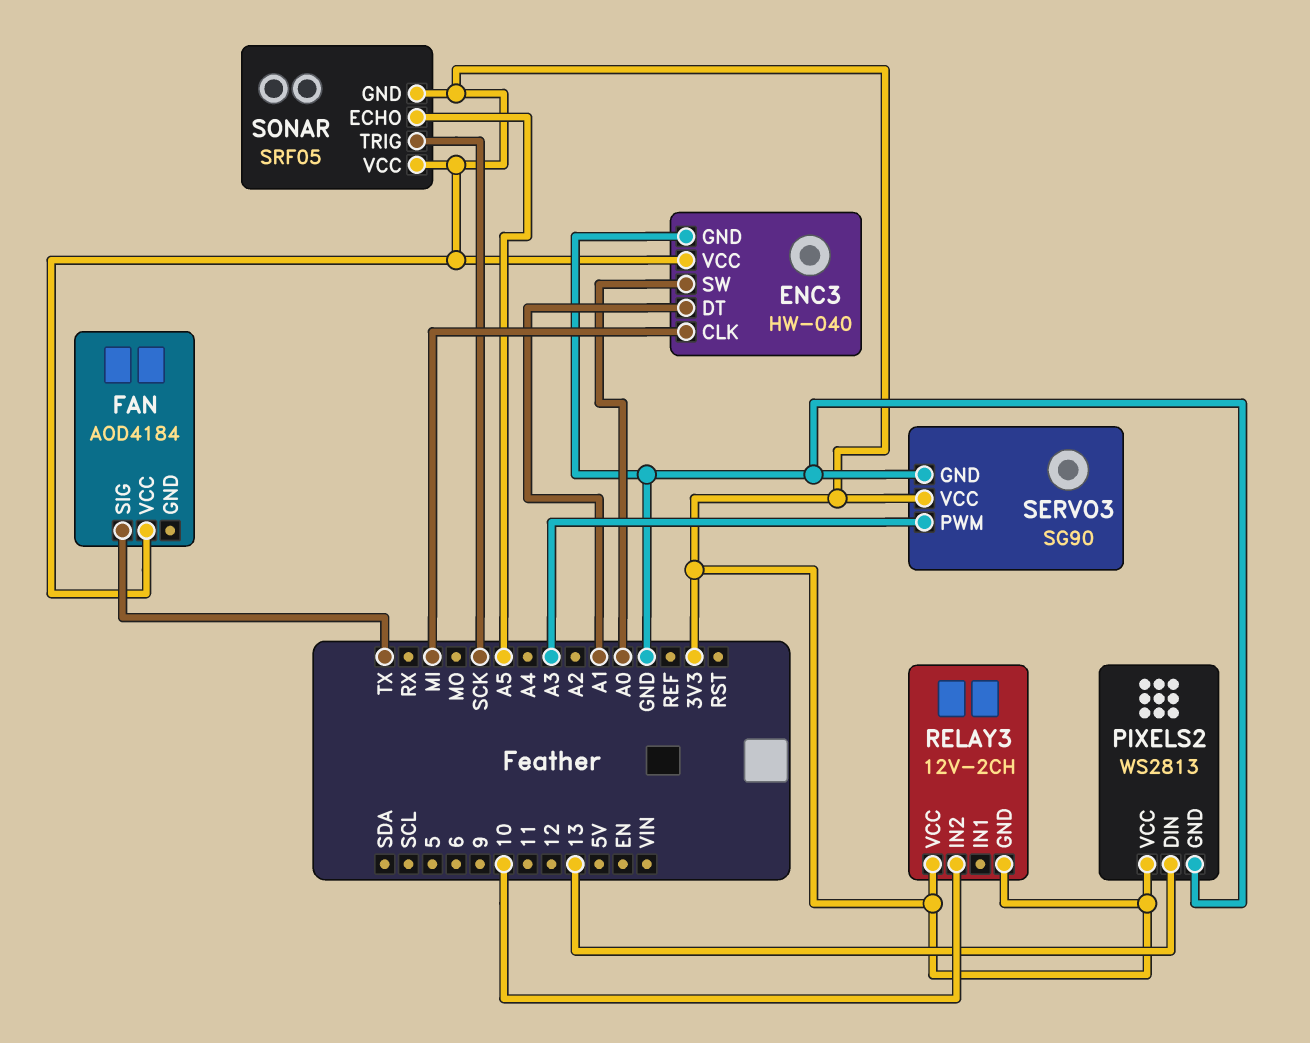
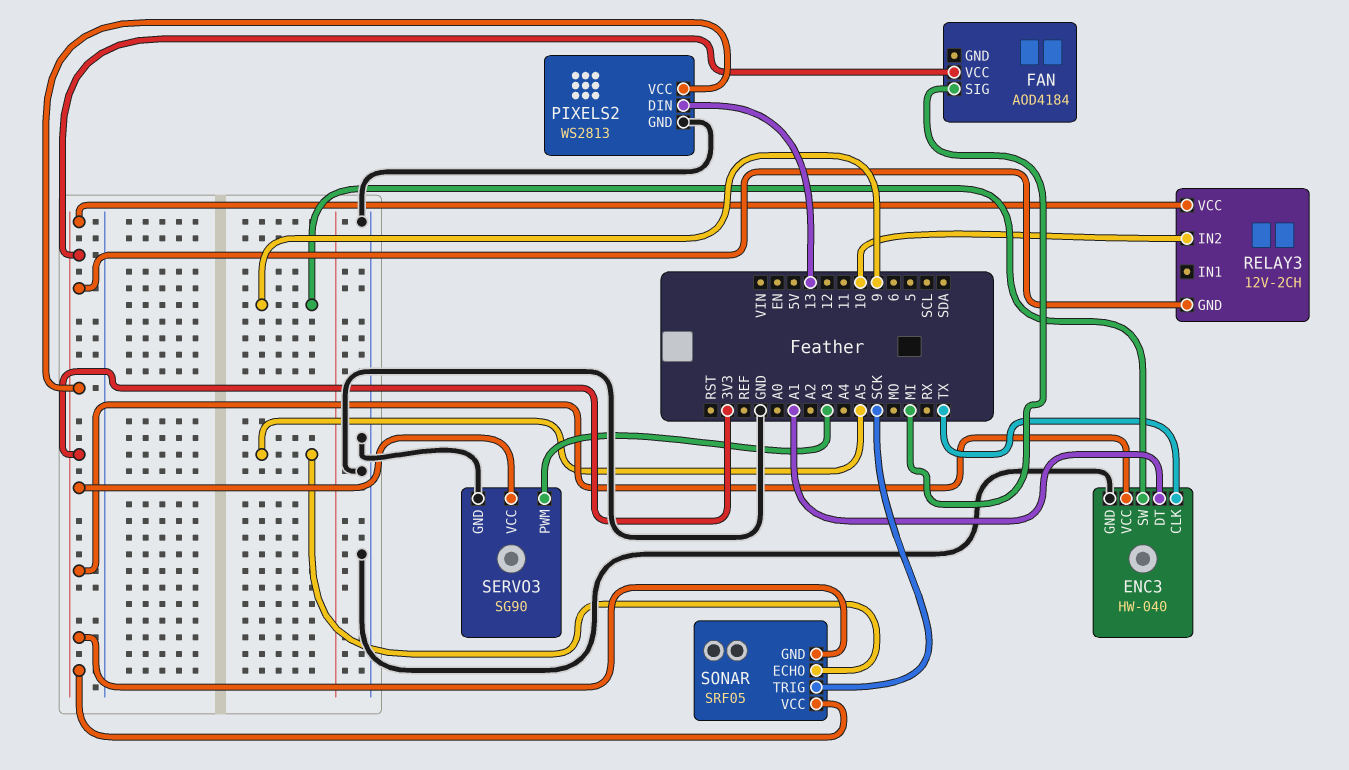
ENC3 pin CLK: MI -> TX
ENC3 pin SW: A0 -> 9
FAN pin SIG: TX -> MI

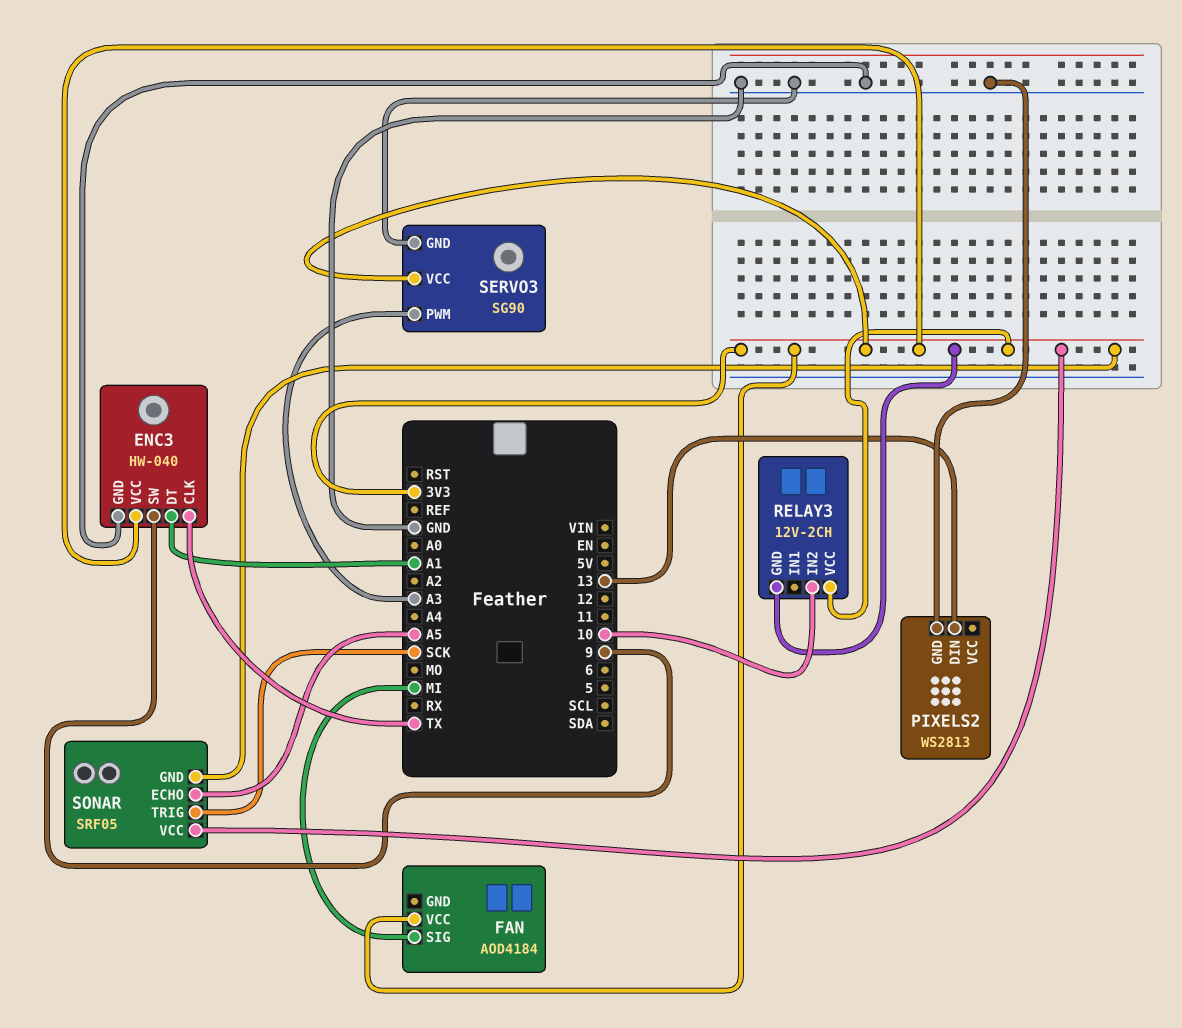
PIXELS2 pin VCC: 3V3 -> none

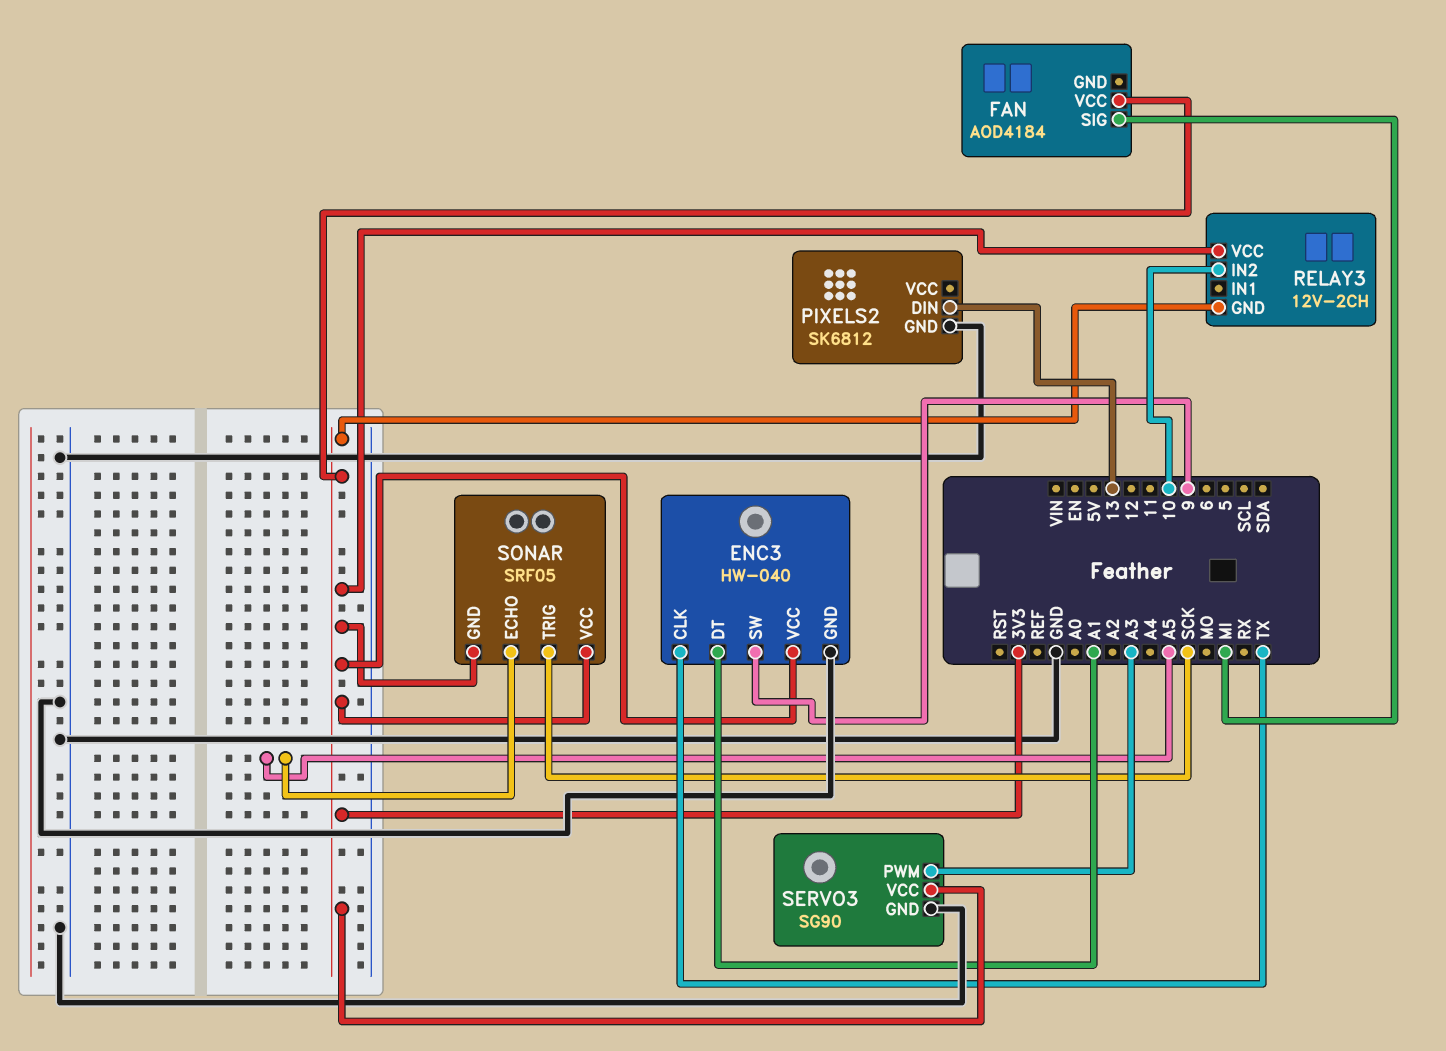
PIXELS2: WS2813 -> SK6812

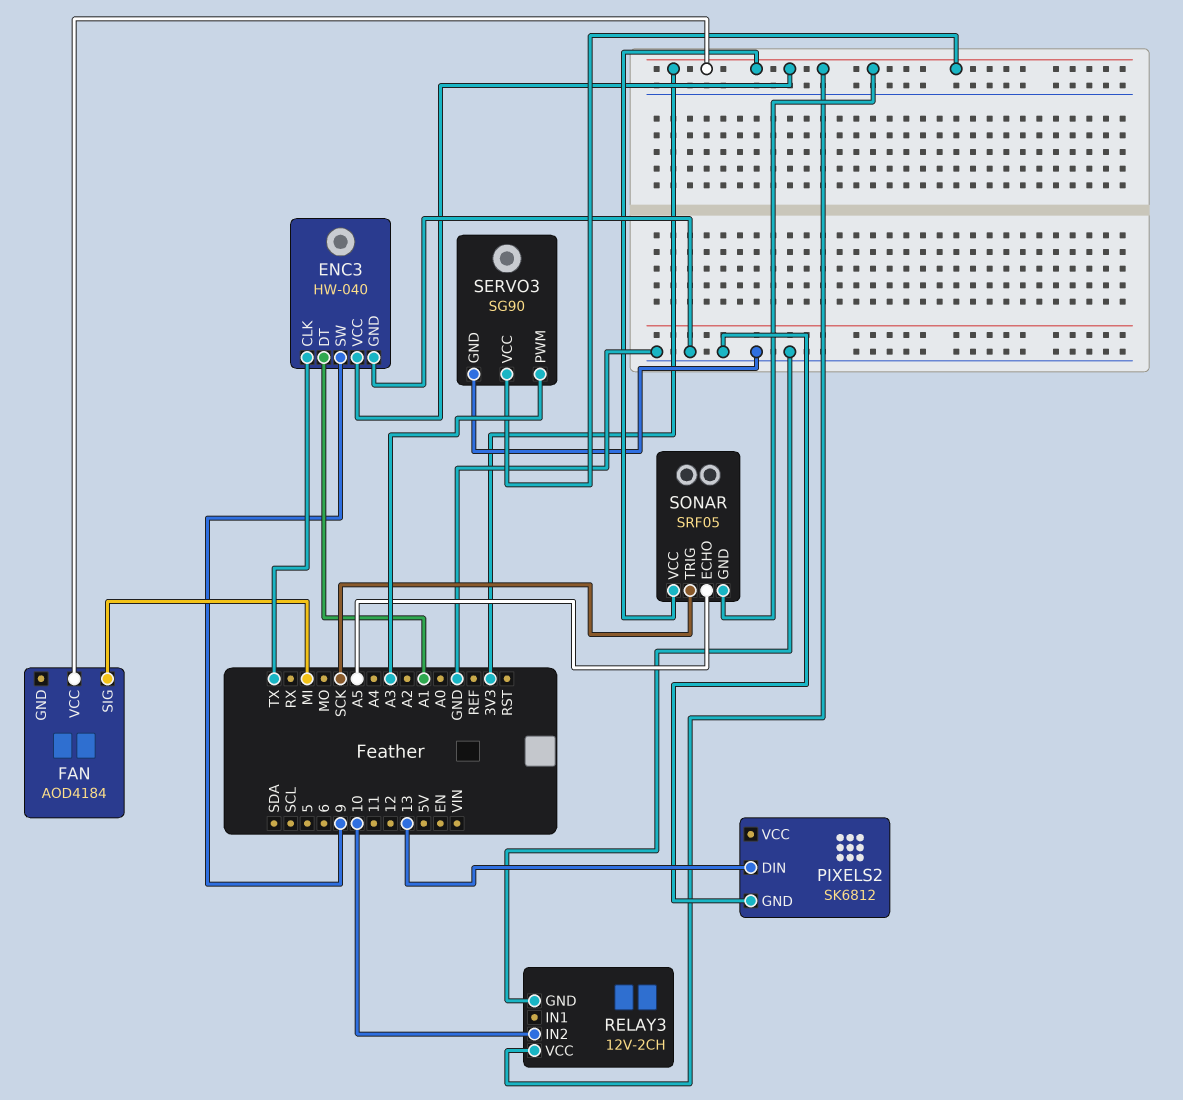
RELAY3 pin GND: 3V3 -> GND

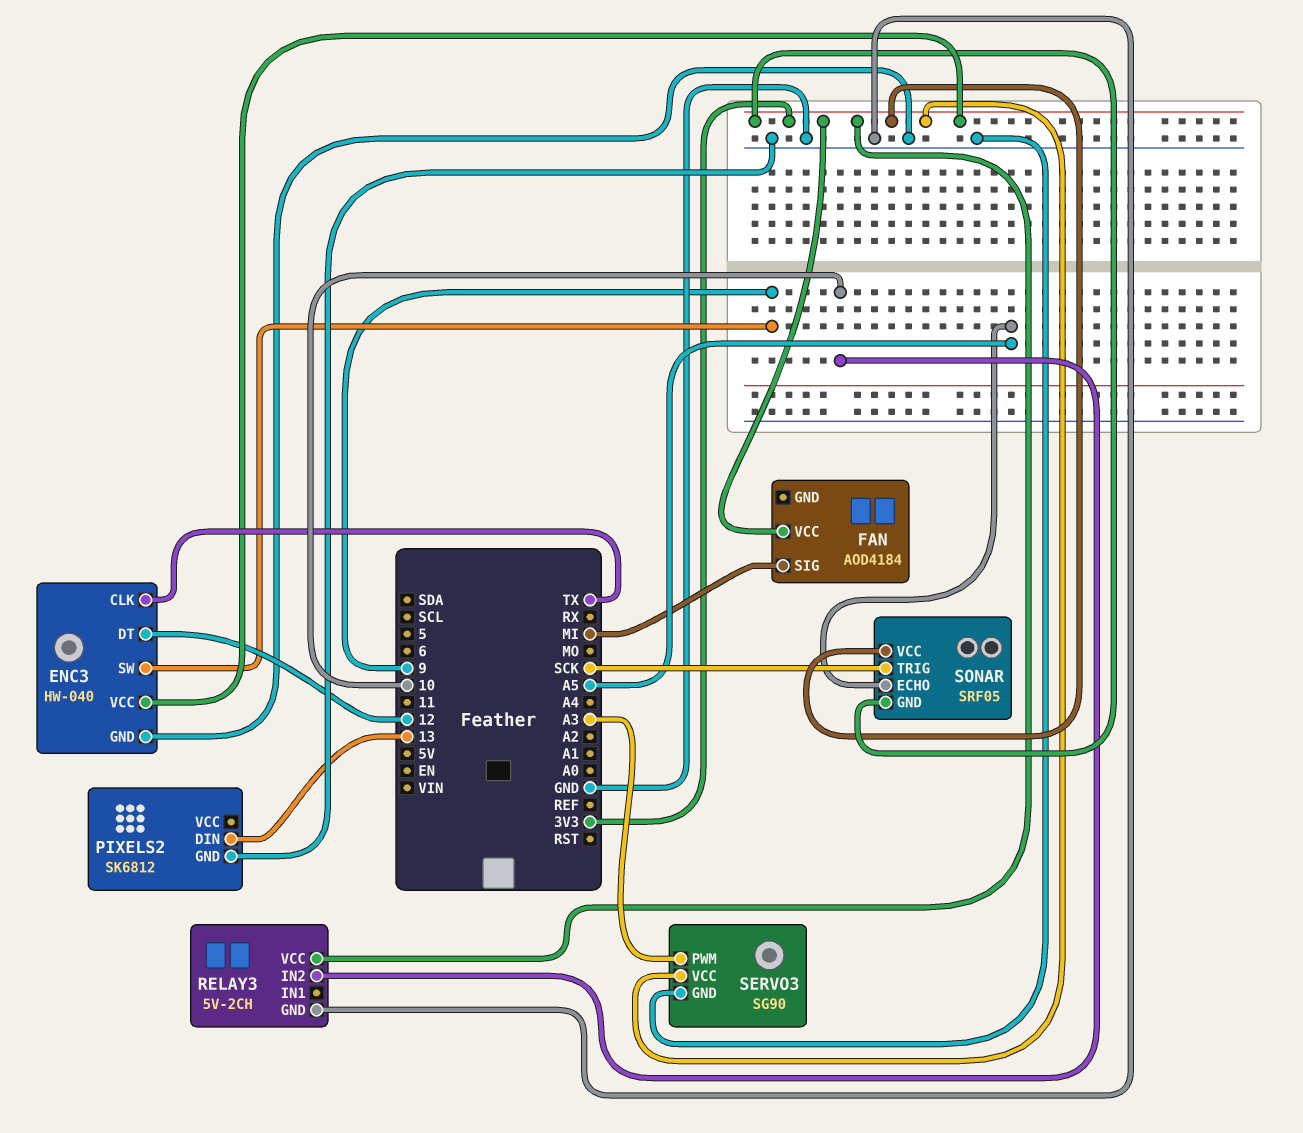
ENC3 pin DT: A1 -> 12
RELAY3: 12V-2CH -> 5V-2CH

